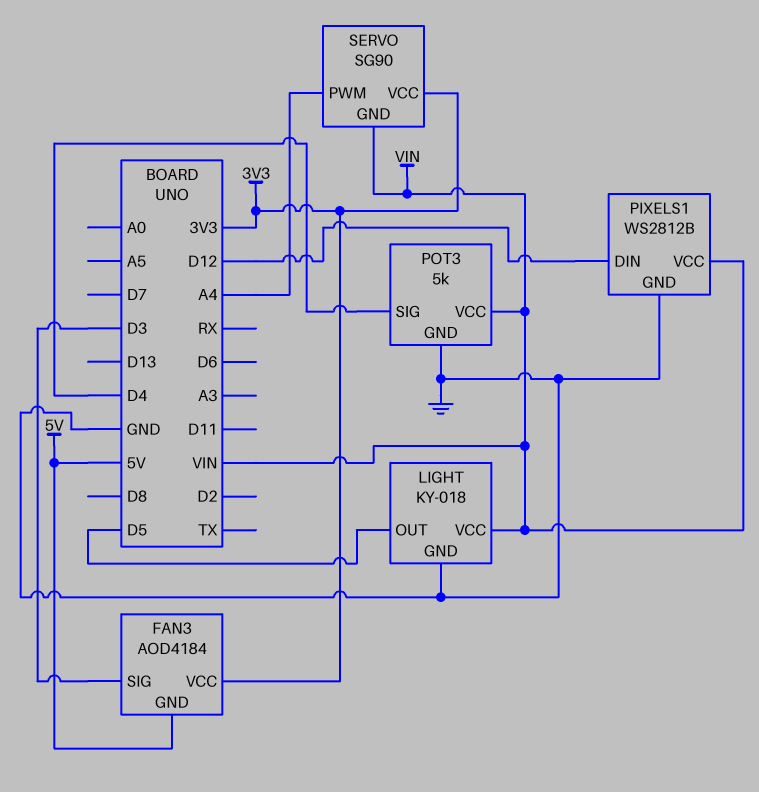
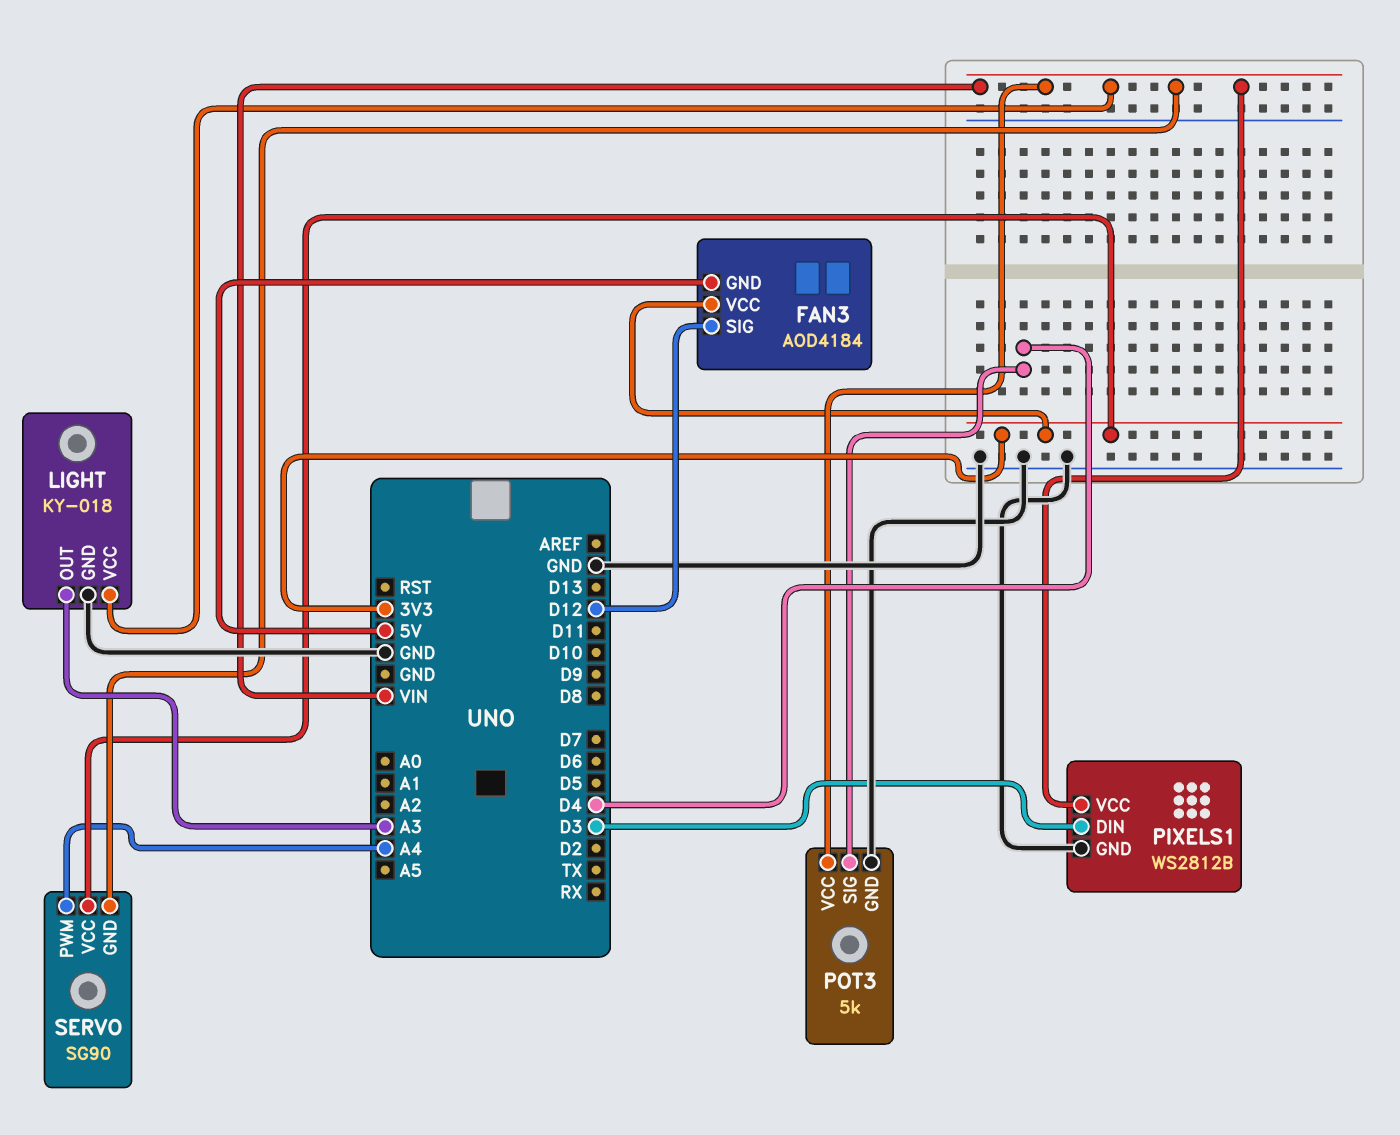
FAN3 pin SIG: D3 -> D12
LIGHT pin OUT: D5 -> A3
PIXELS1 pin DIN: D12 -> D3

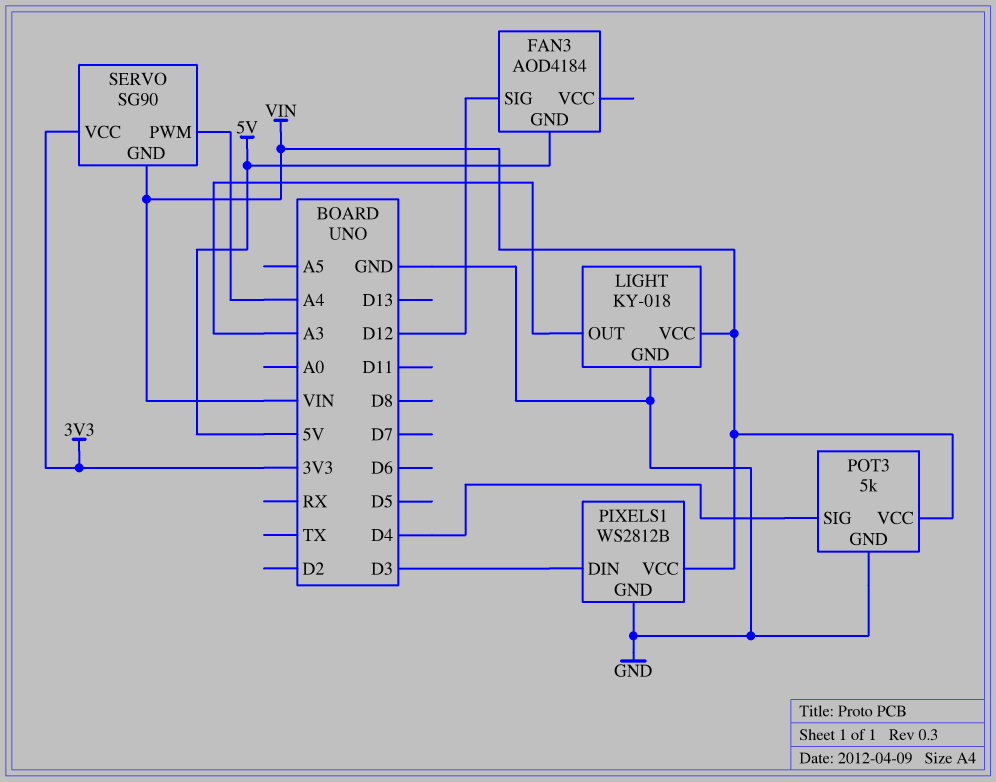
FAN3 pin VCC: 3V3 -> none

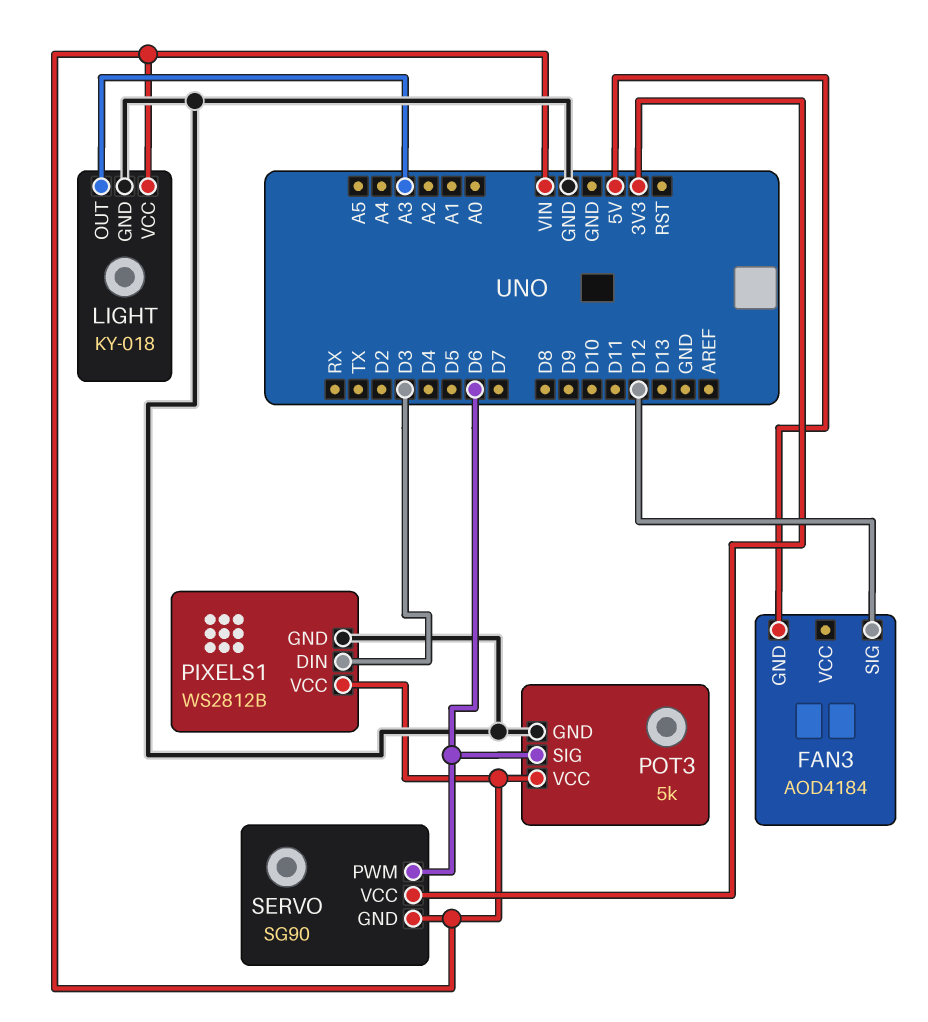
POT3 pin SIG: D4 -> D6
SERVO pin PWM: A4 -> D6

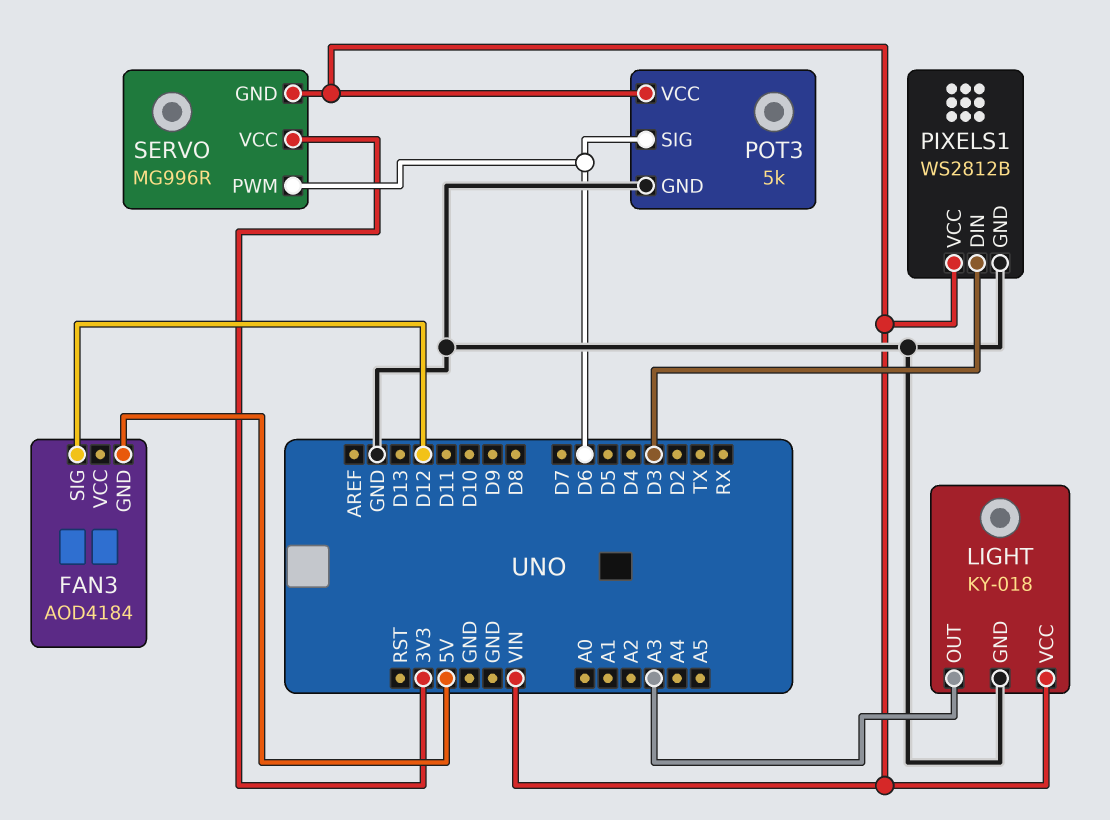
SERVO: SG90 -> MG996R

